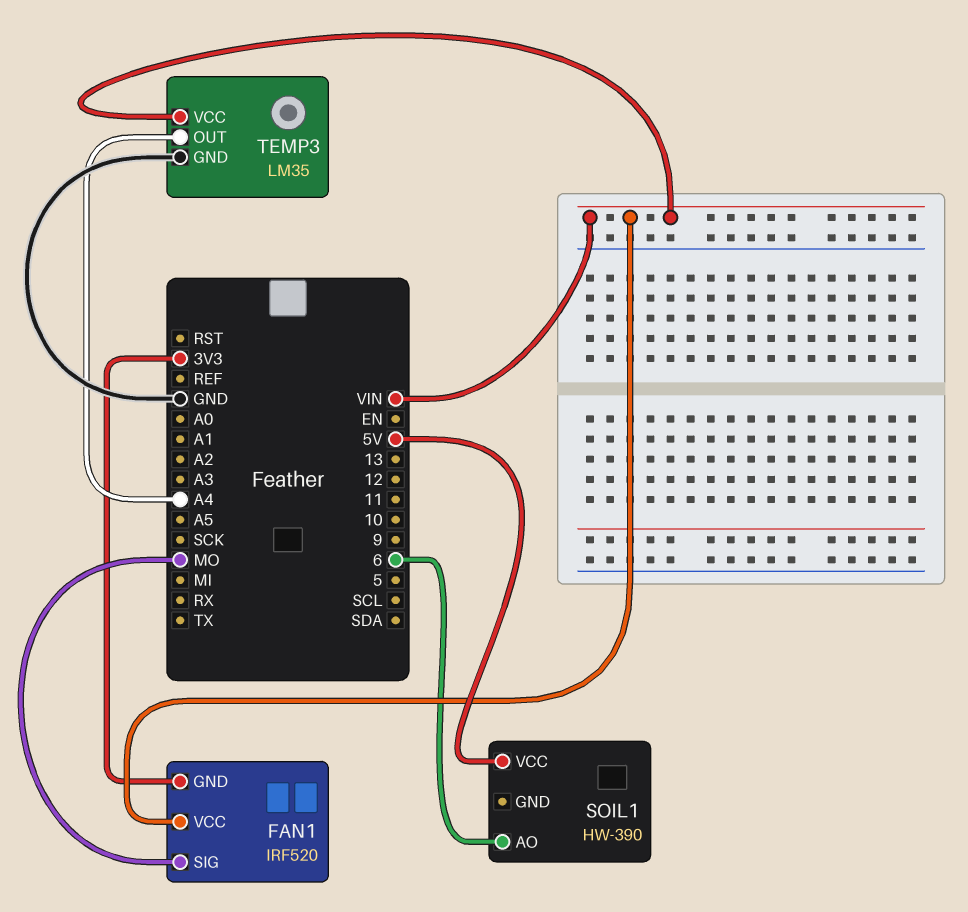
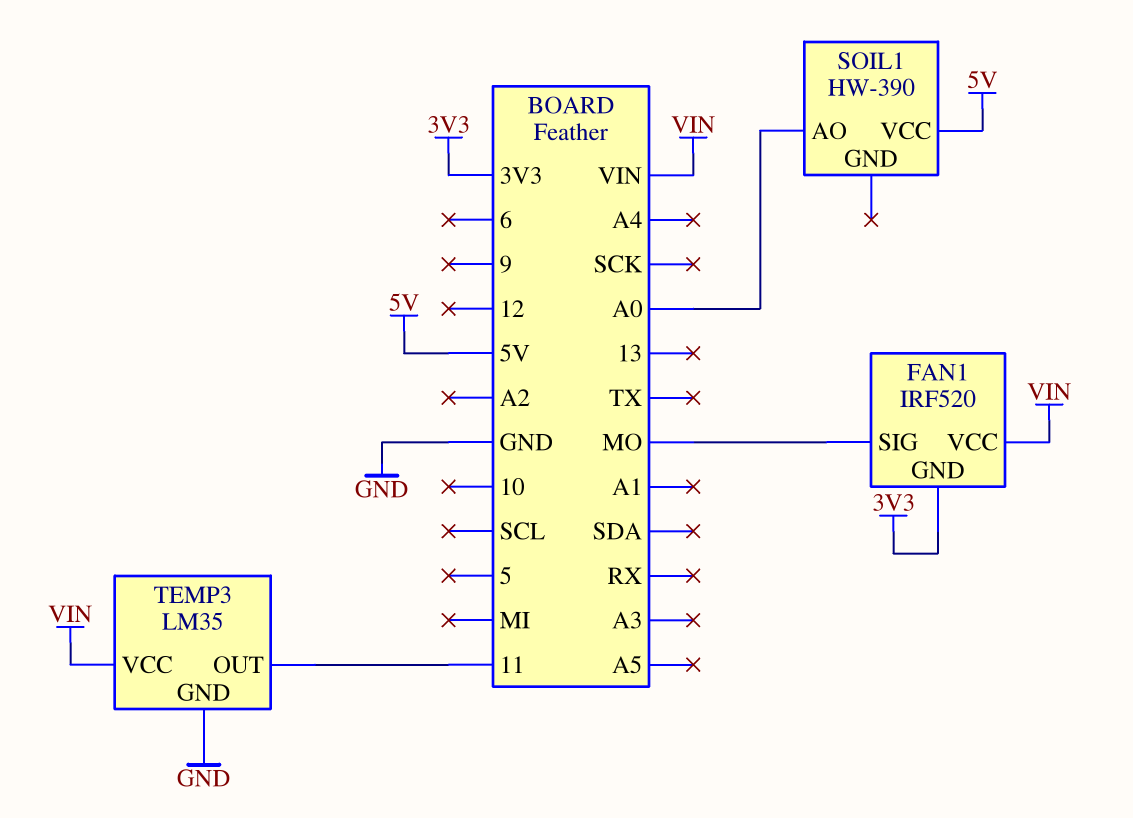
SOIL1 pin AO: 6 -> A0
TEMP3 pin OUT: A4 -> 11

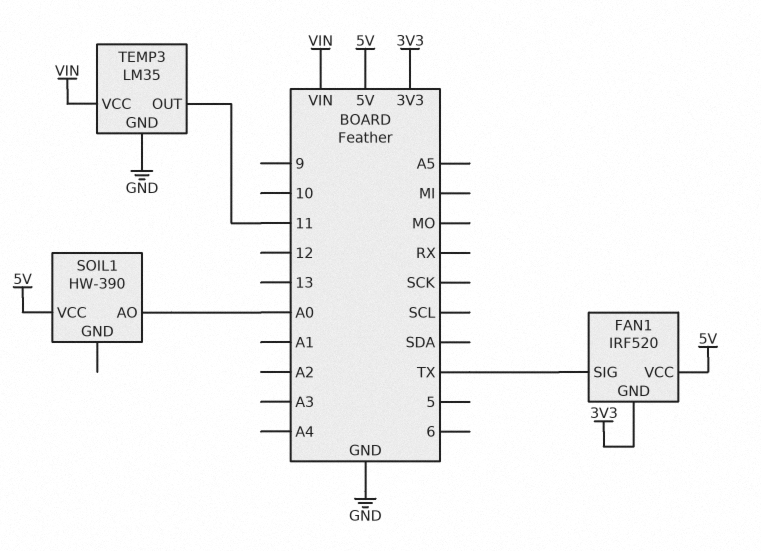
FAN1 pin SIG: MO -> TX
FAN1 pin VCC: VIN -> 5V

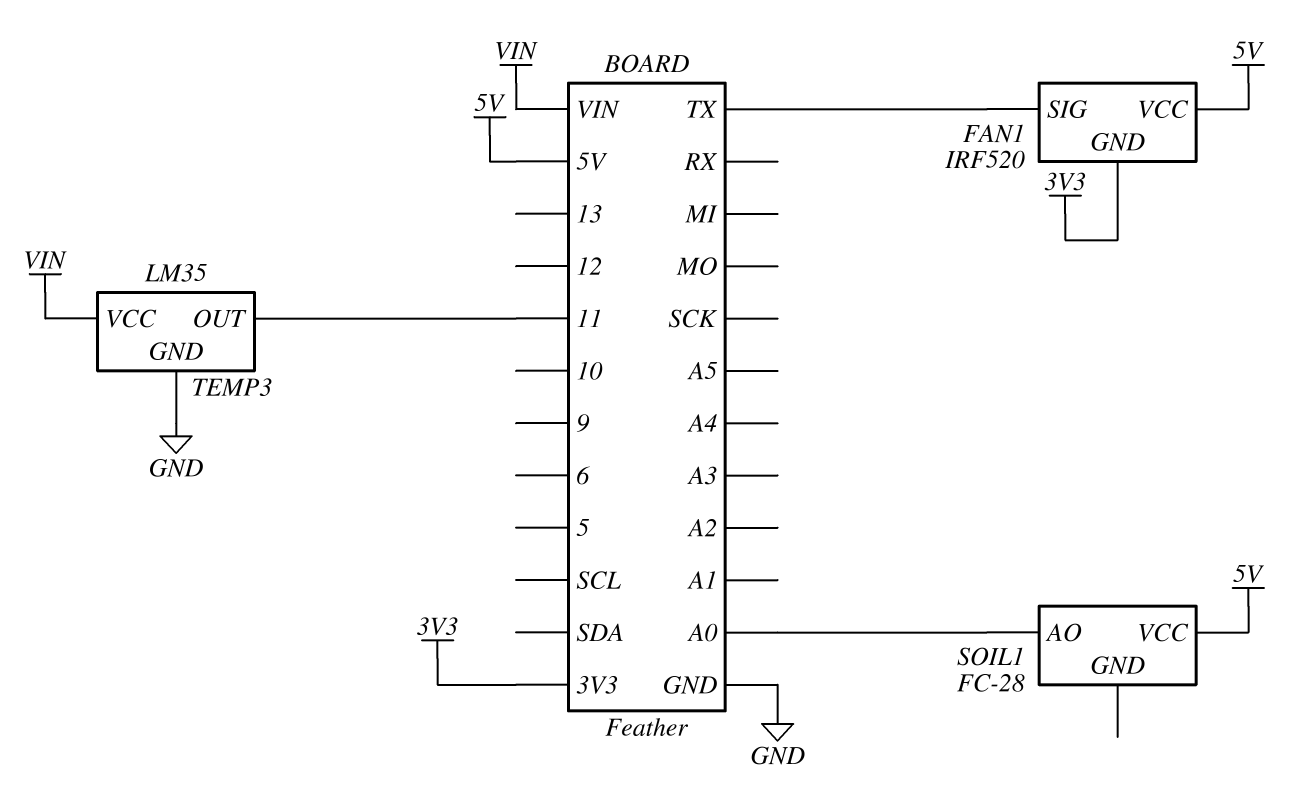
SOIL1: HW-390 -> FC-28

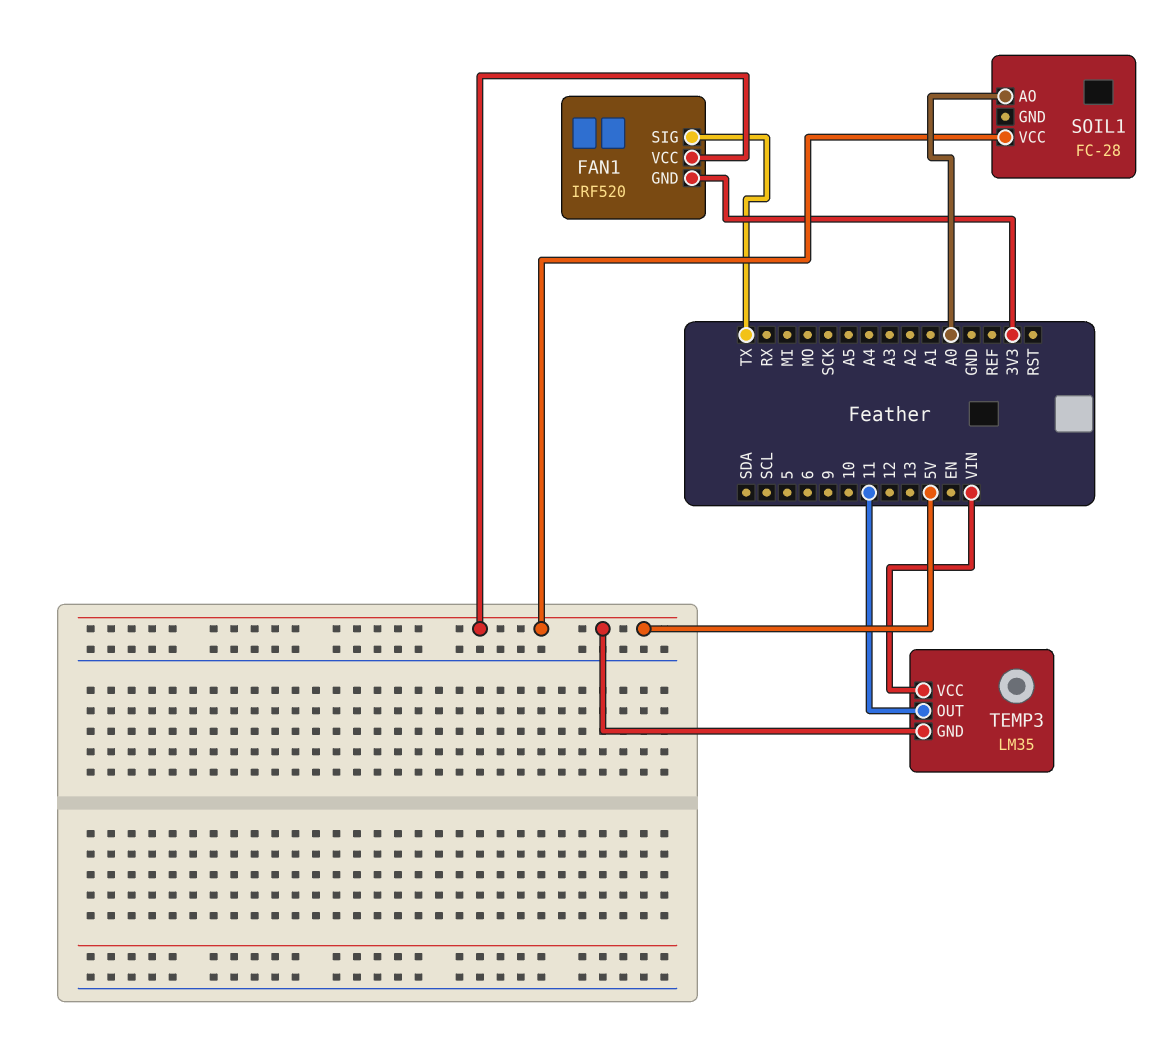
TEMP3 pin GND: GND -> 5V

